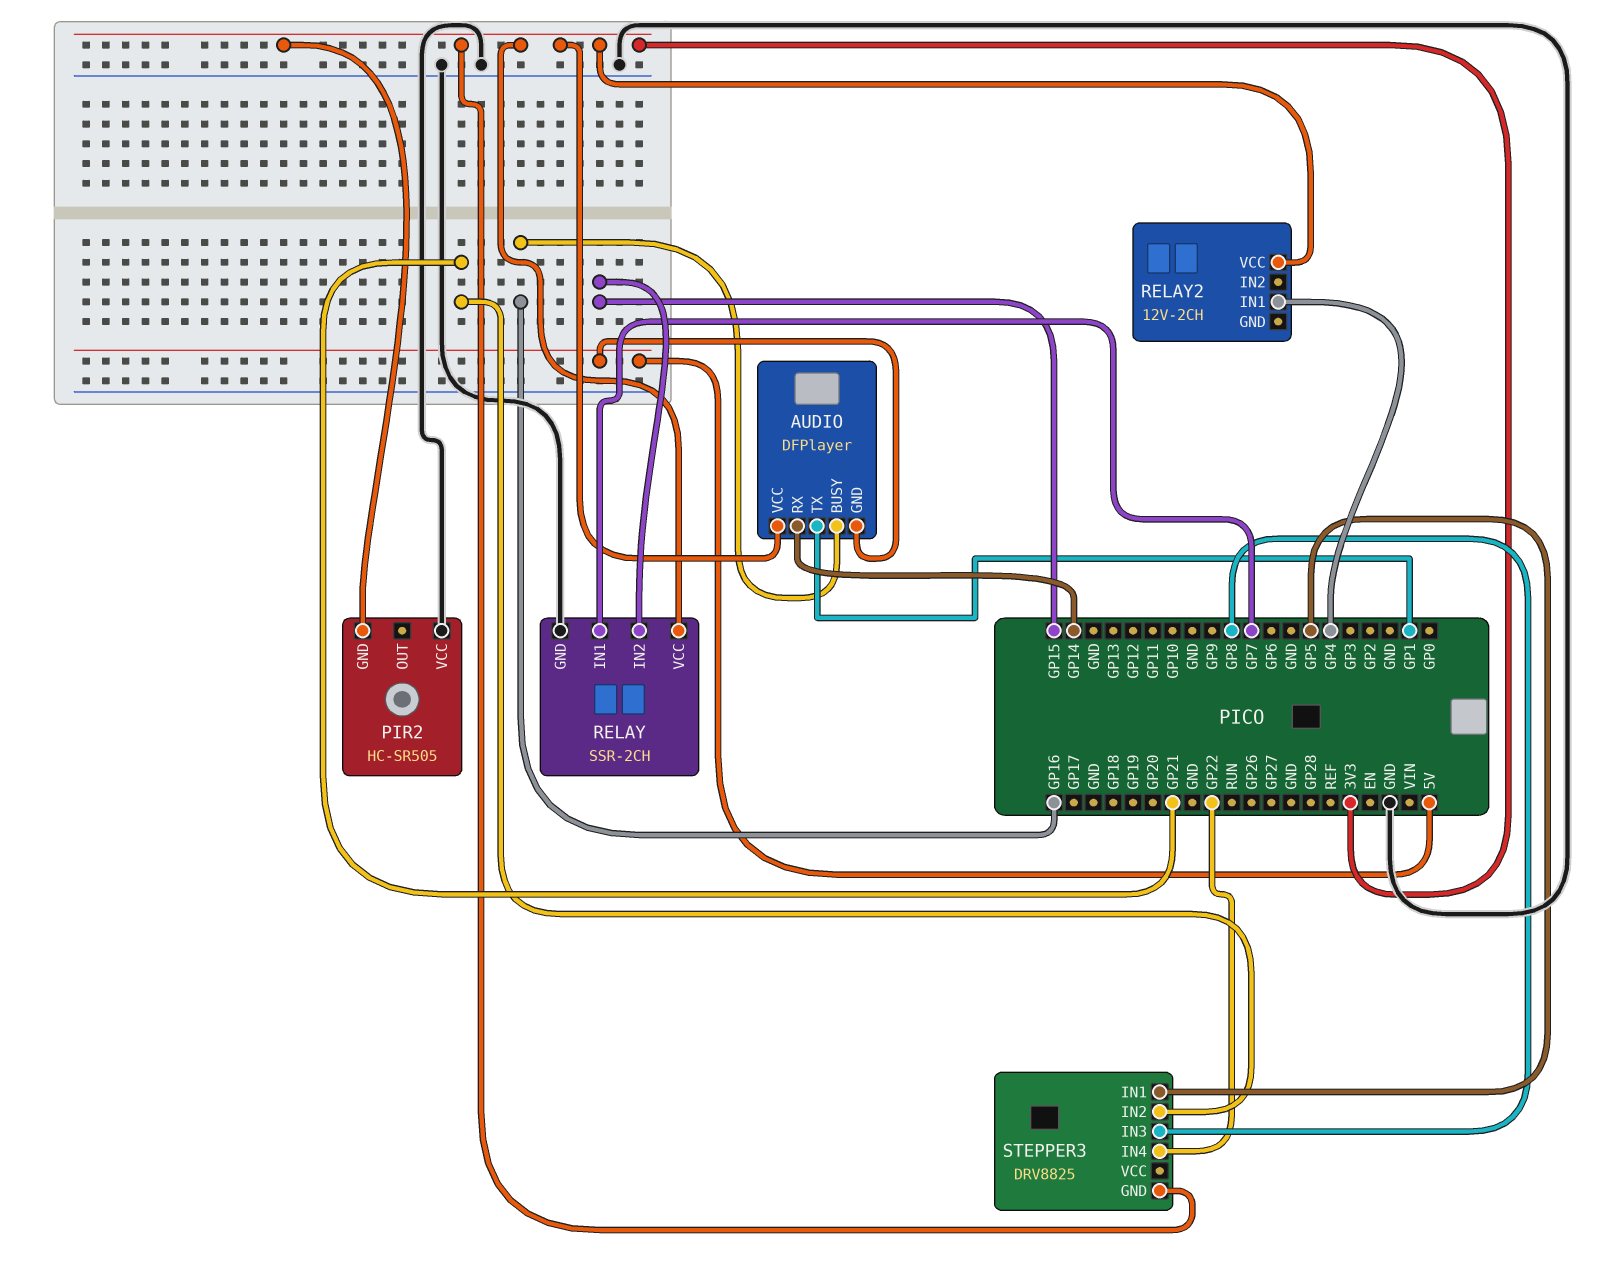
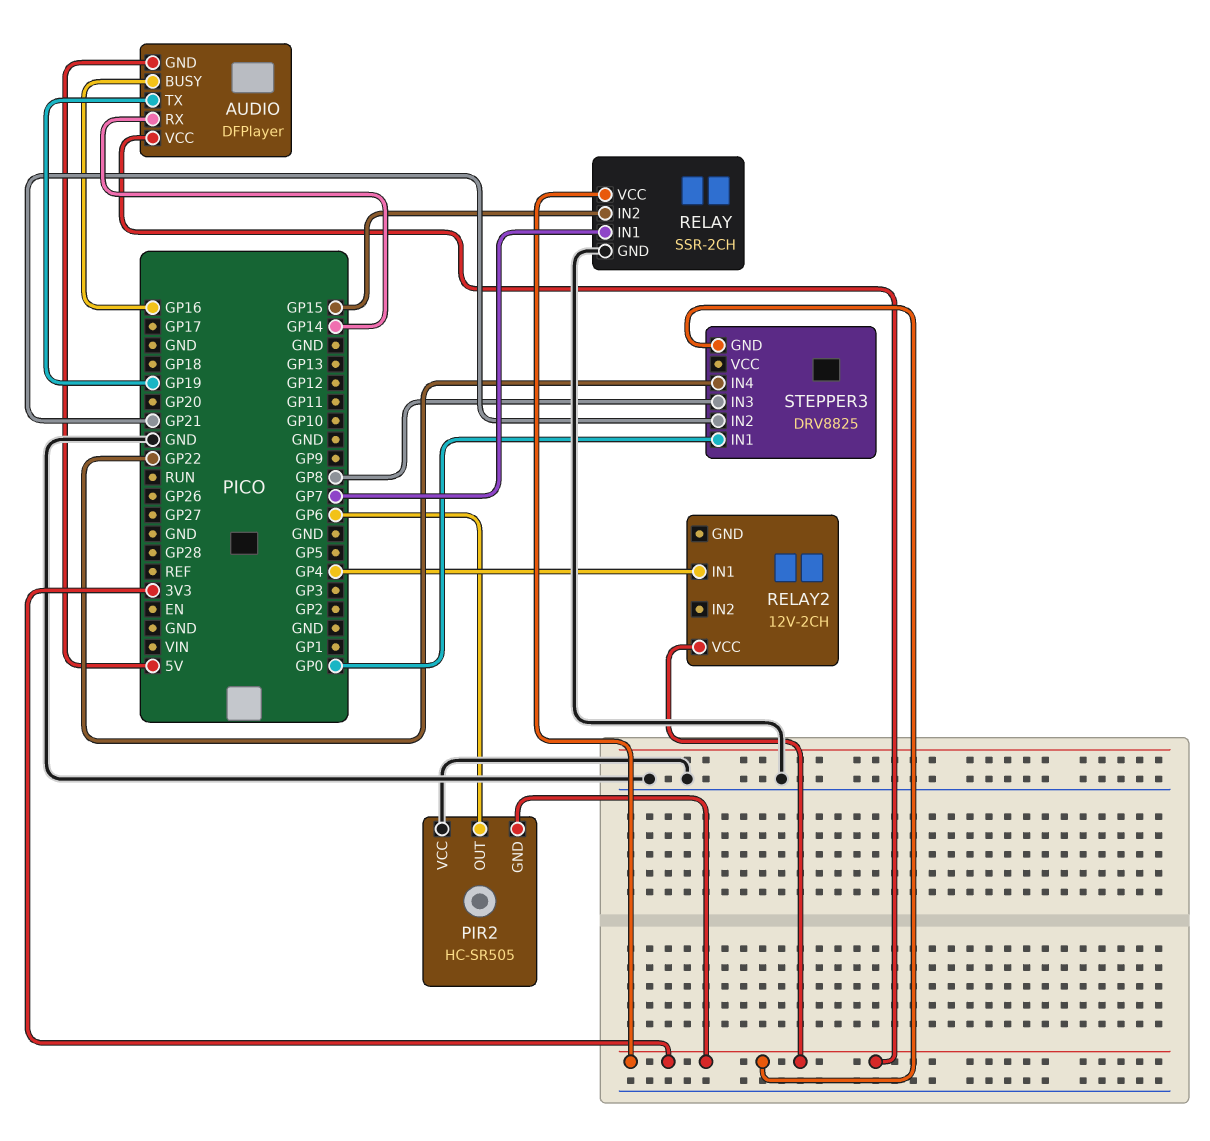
AUDIO pin TX: GP1 -> GP19
PIR2 pin OUT: none -> GP6
STEPPER3 pin IN1: GP5 -> GP0

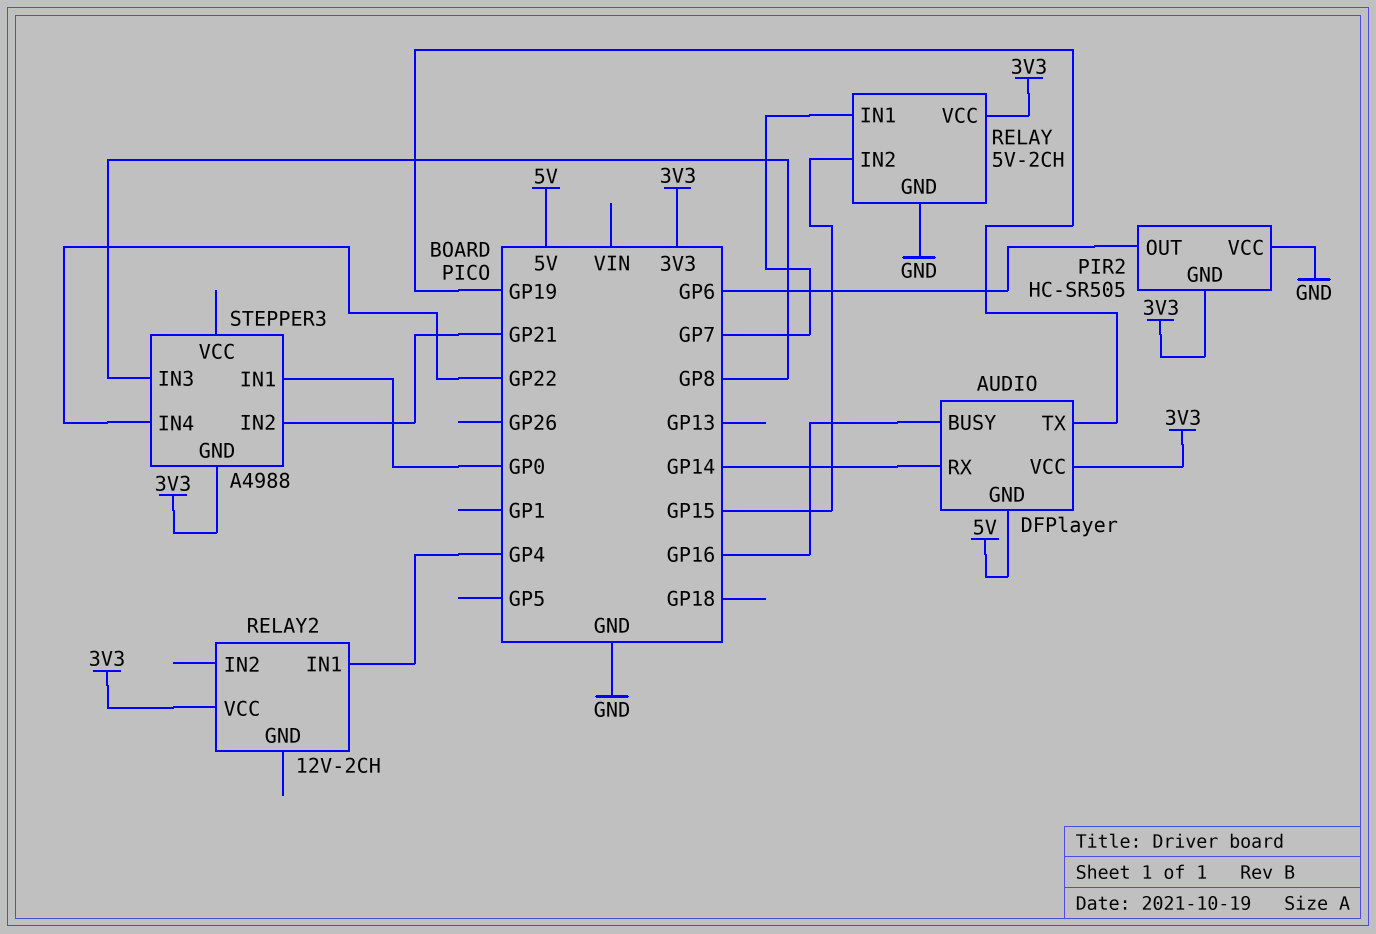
RELAY: SSR-2CH -> 5V-2CH
STEPPER3: DRV8825 -> A4988

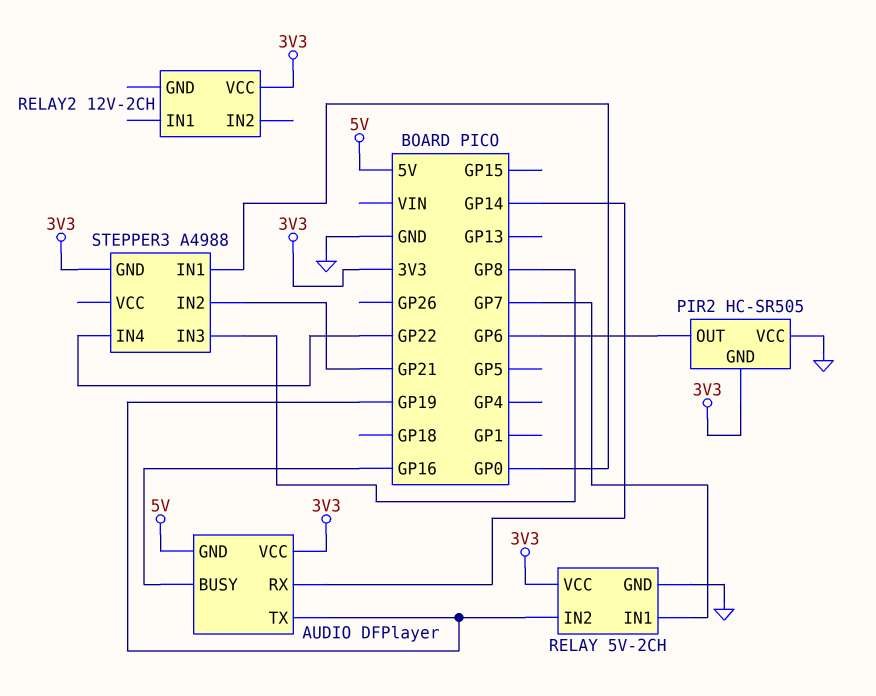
RELAY pin IN2: GP15 -> GP19
RELAY2 pin IN1: GP4 -> none

